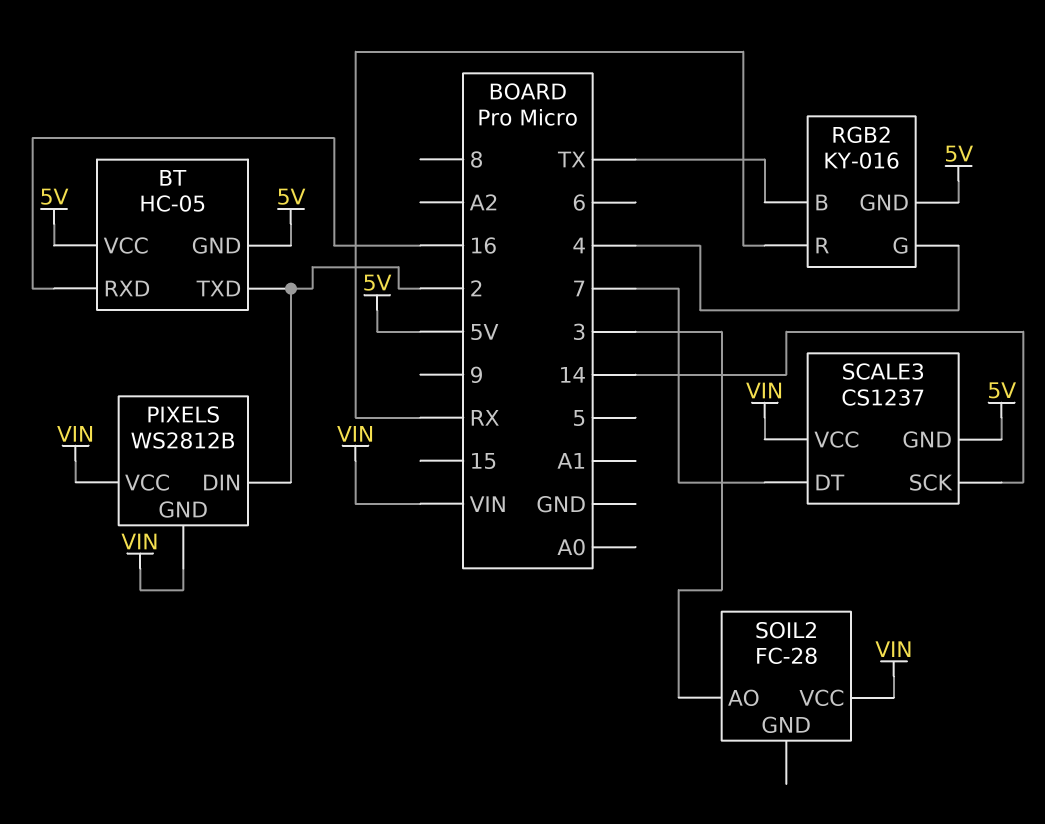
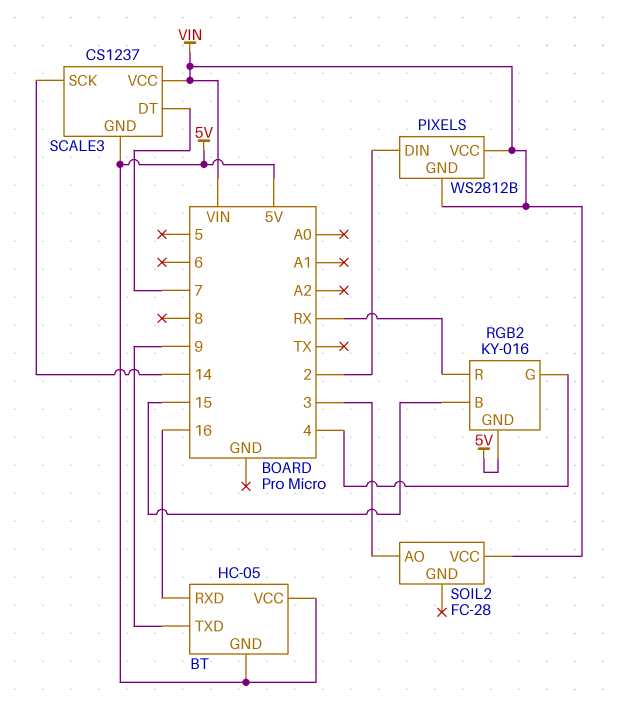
BT pin TXD: 2 -> 9
RGB2 pin B: TX -> 15

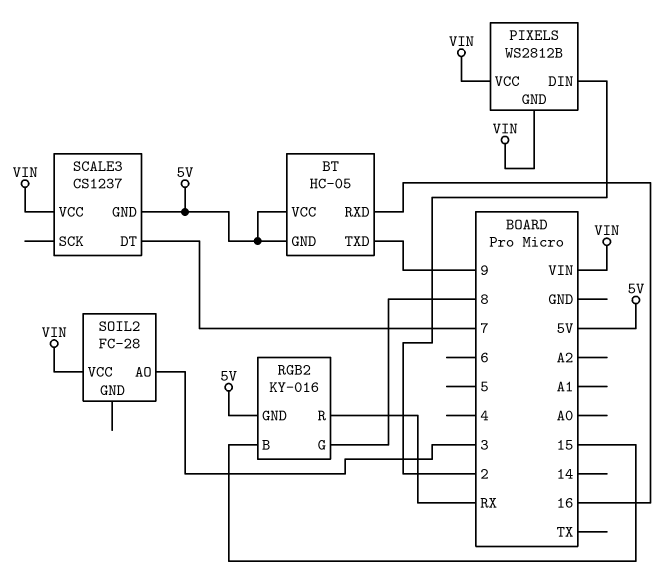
RGB2 pin G: 4 -> 8
SCALE3 pin SCK: 14 -> none

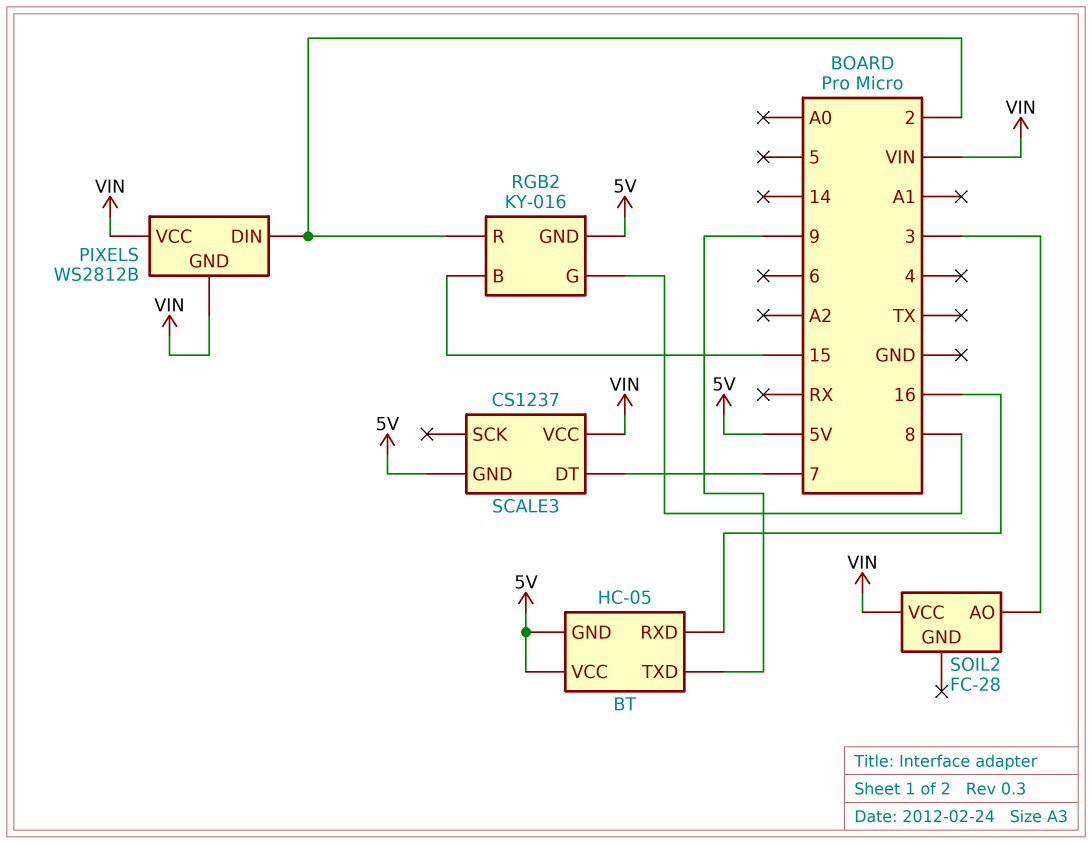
RGB2 pin R: RX -> 2

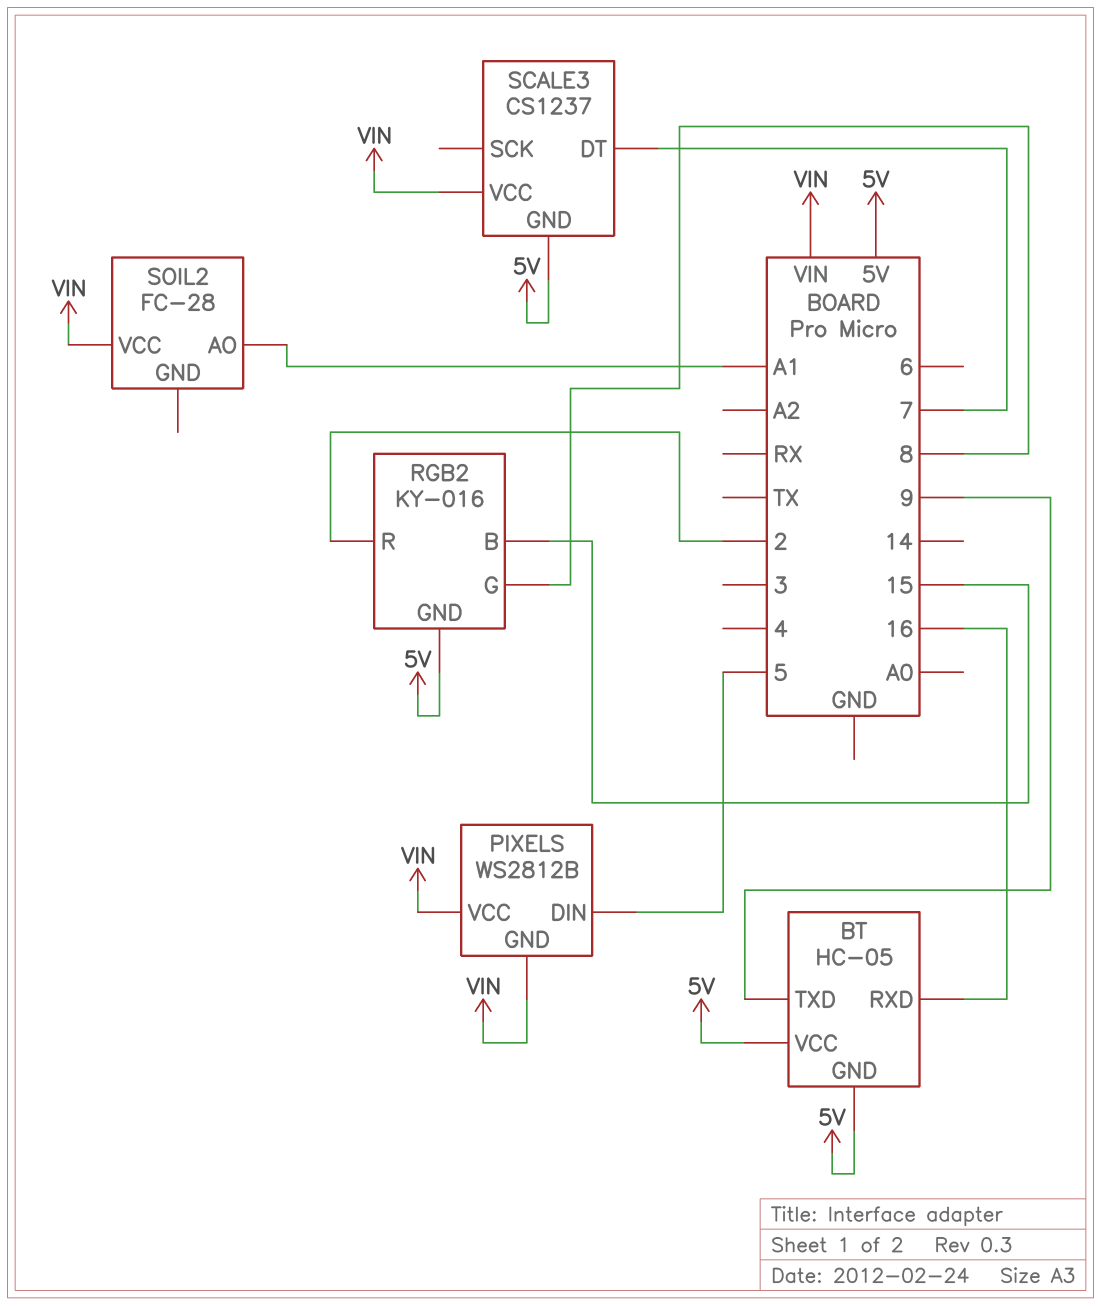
PIXELS pin DIN: 2 -> 5
SOIL2 pin AO: 3 -> A1

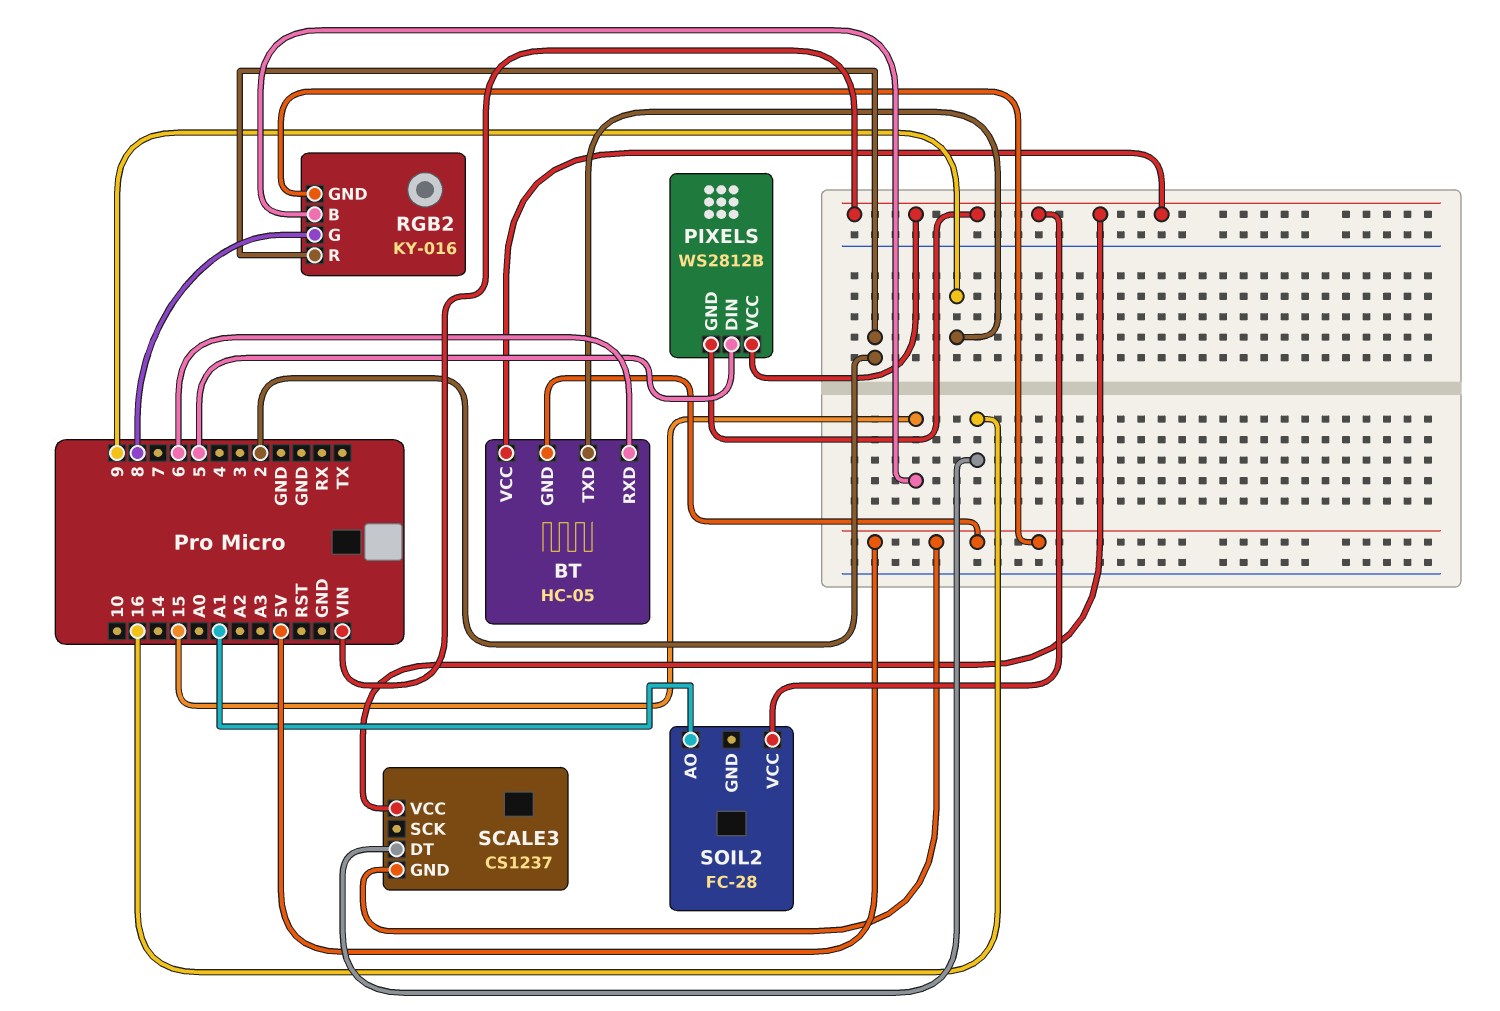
BT pin RXD: 16 -> 6
BT pin VCC: 5V -> VIN
SCALE3 pin DT: 7 -> 16

